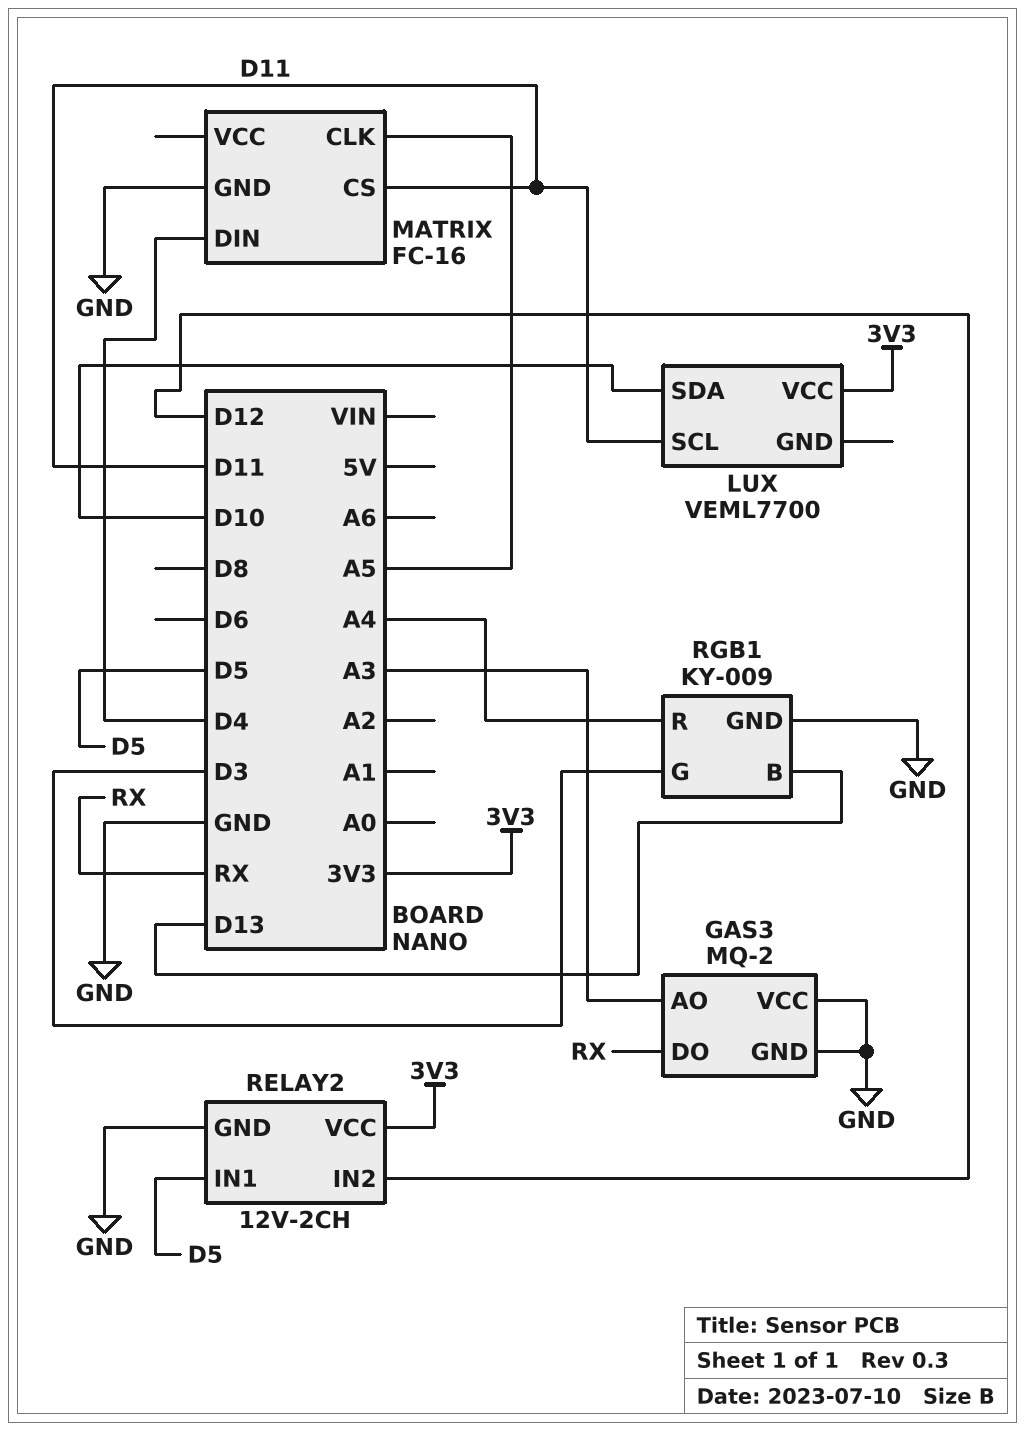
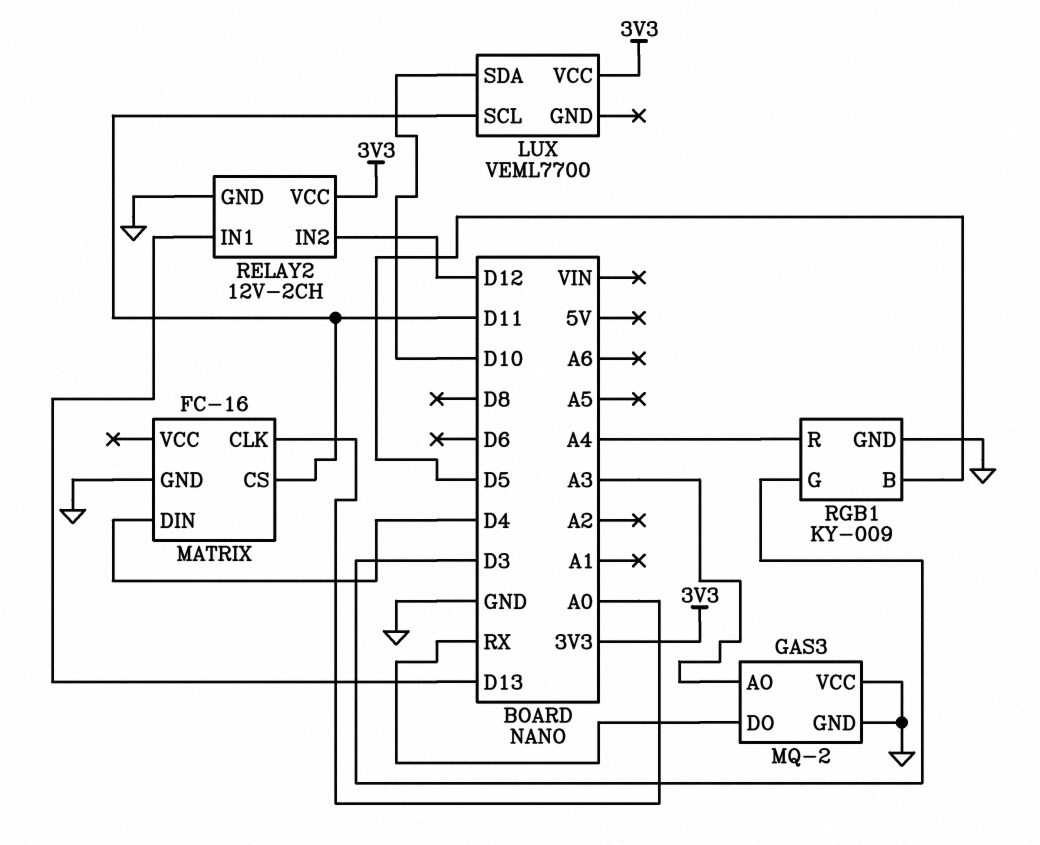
MATRIX pin CLK: A5 -> A0
RELAY2 pin IN1: D5 -> D13
RGB1 pin B: D13 -> D5

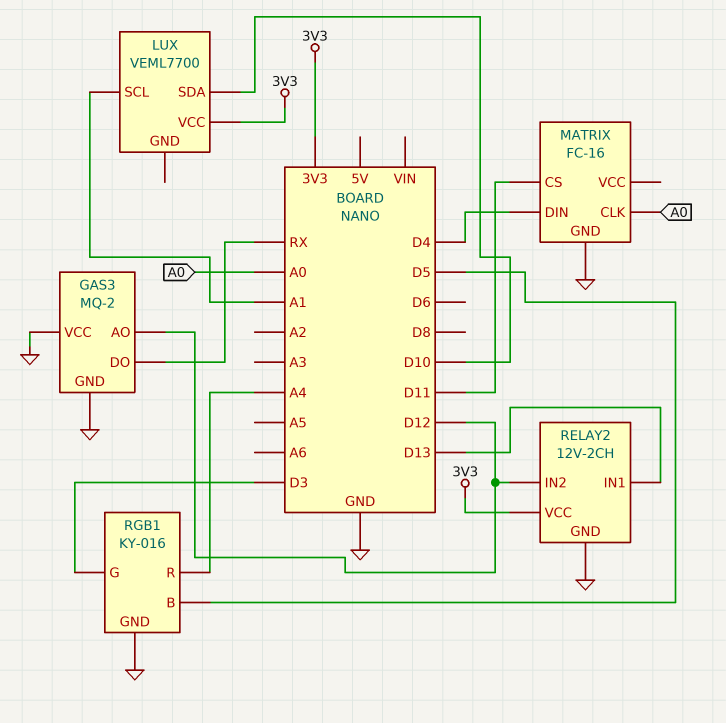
GAS3 pin AO: A3 -> D12
LUX pin SCL: D11 -> A1
RGB1: KY-009 -> KY-016

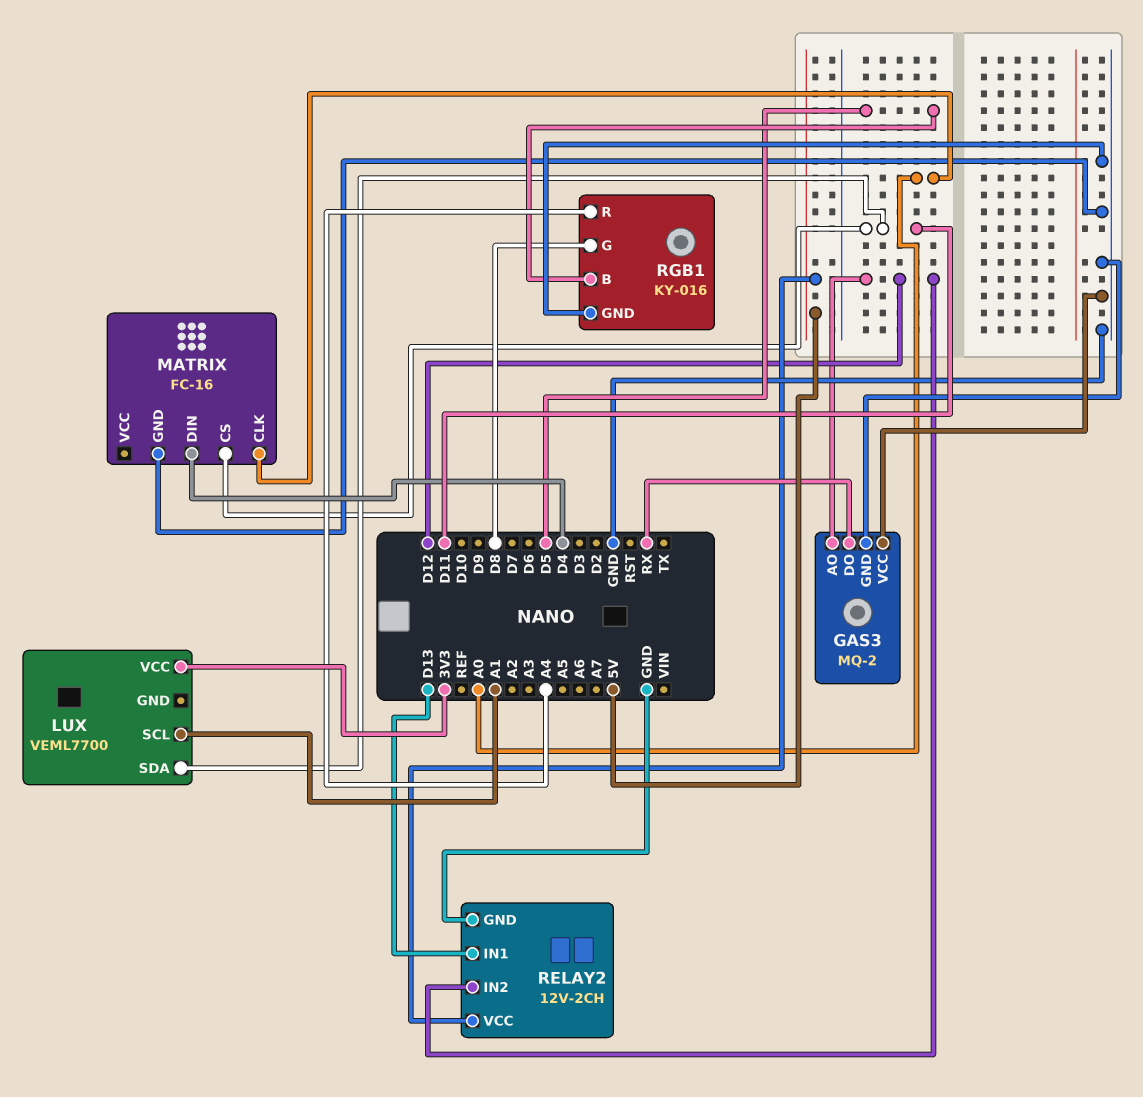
LUX pin SDA: D10 -> D11
RELAY2 pin VCC: 3V3 -> 5V
RGB1 pin G: D3 -> D8

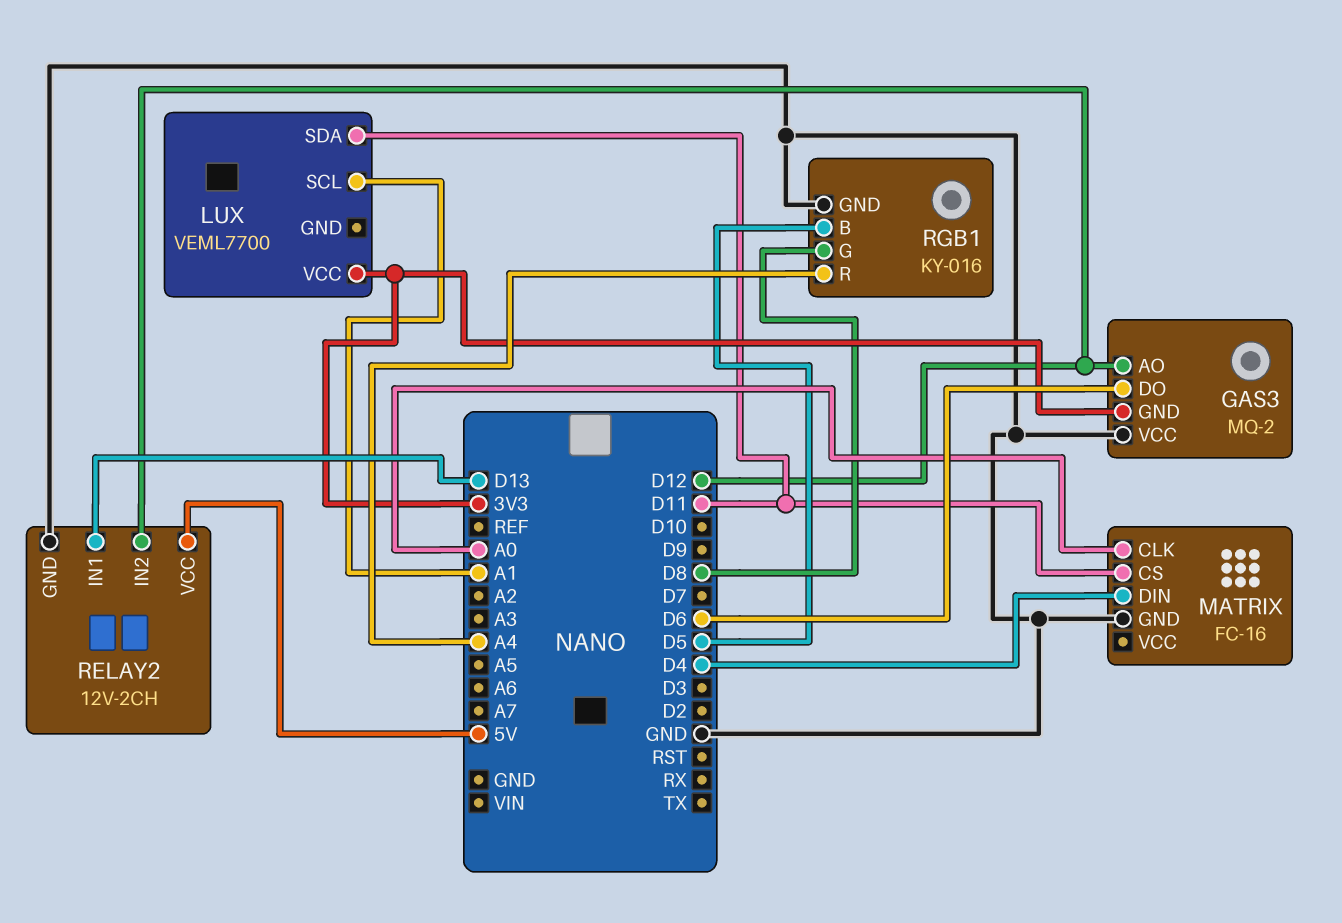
GAS3 pin DO: RX -> D6
GAS3 pin GND: GND -> 3V3

